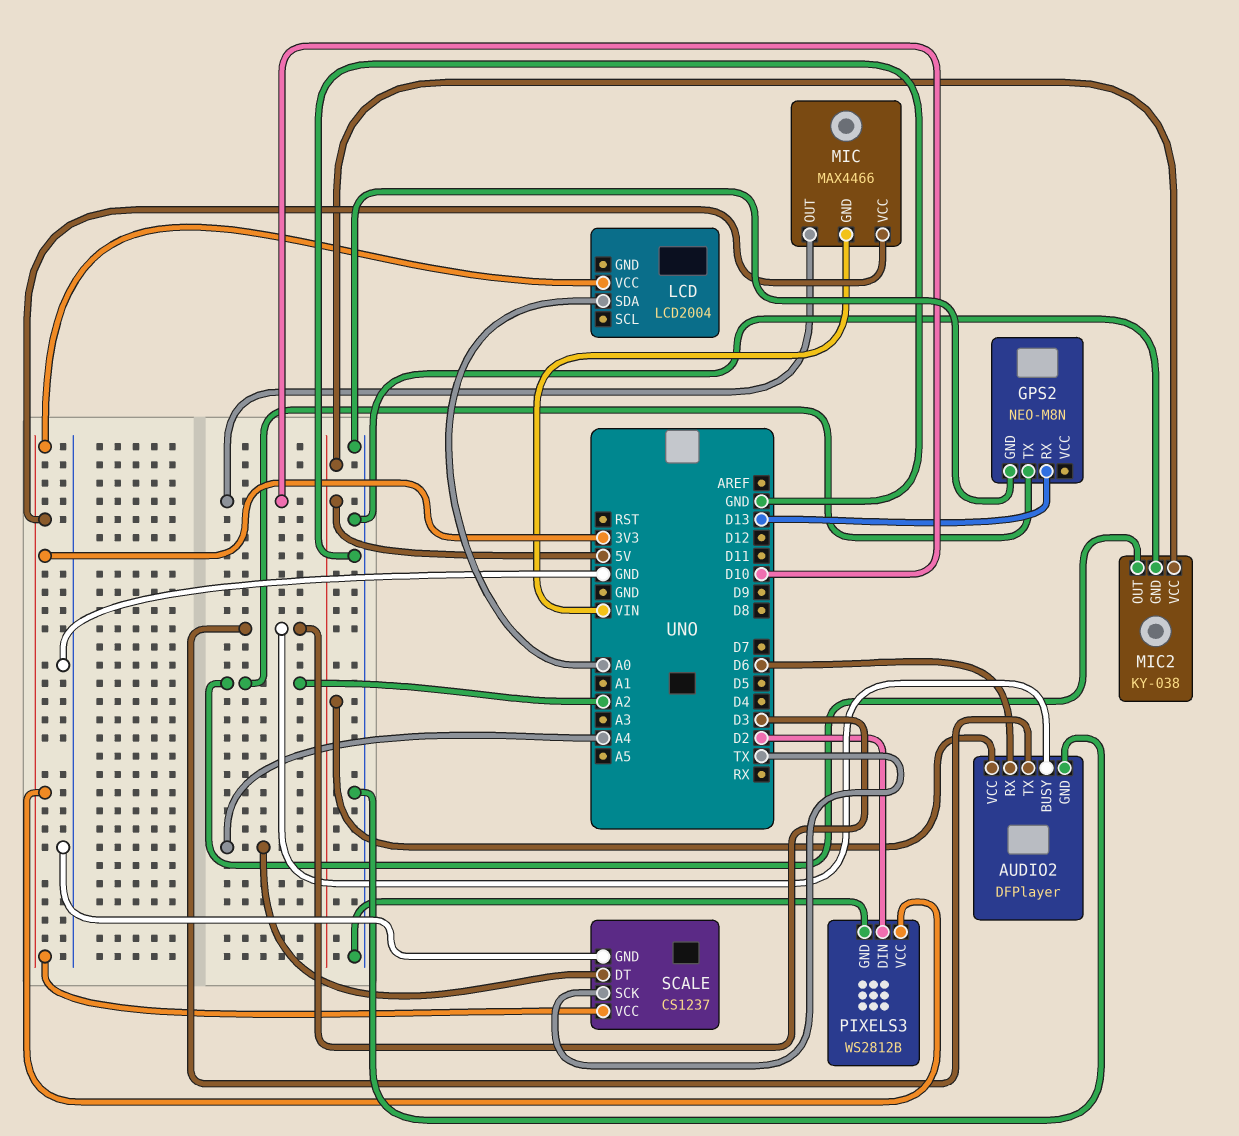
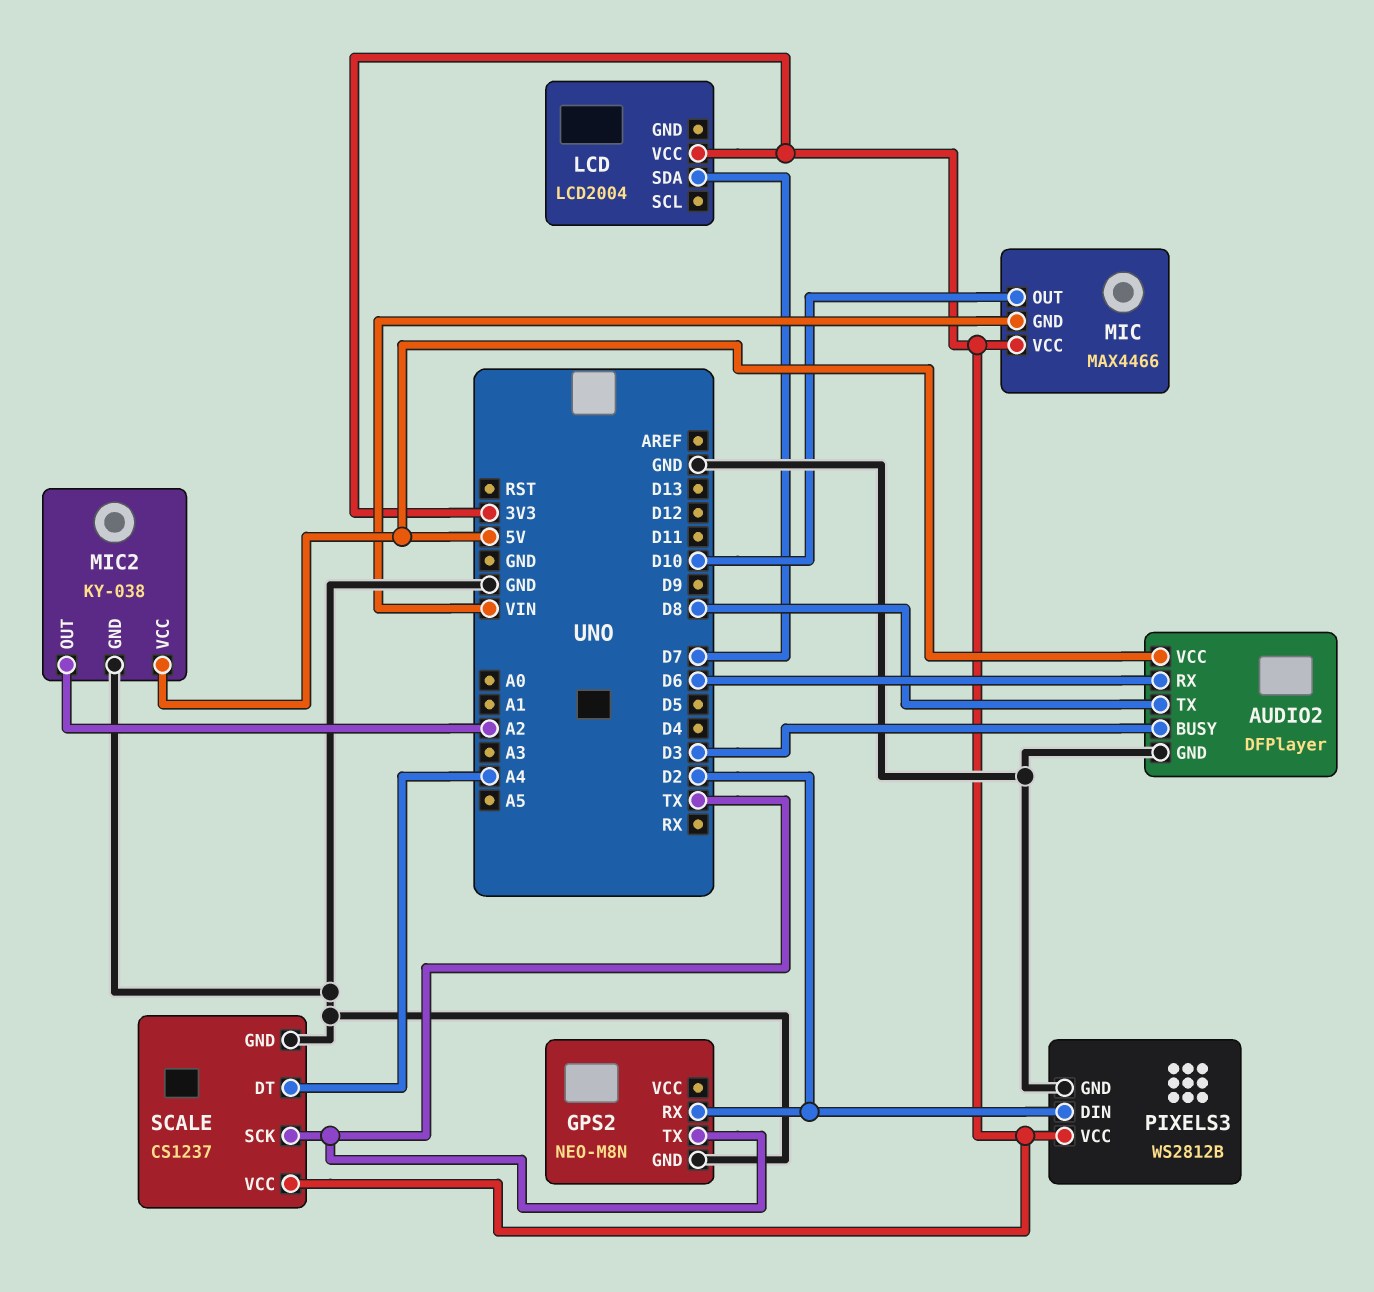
AUDIO2 pin TX: D3 -> D8
GPS2 pin RX: D13 -> D2
GPS2 pin TX: A2 -> TX
LCD pin SDA: A0 -> D7

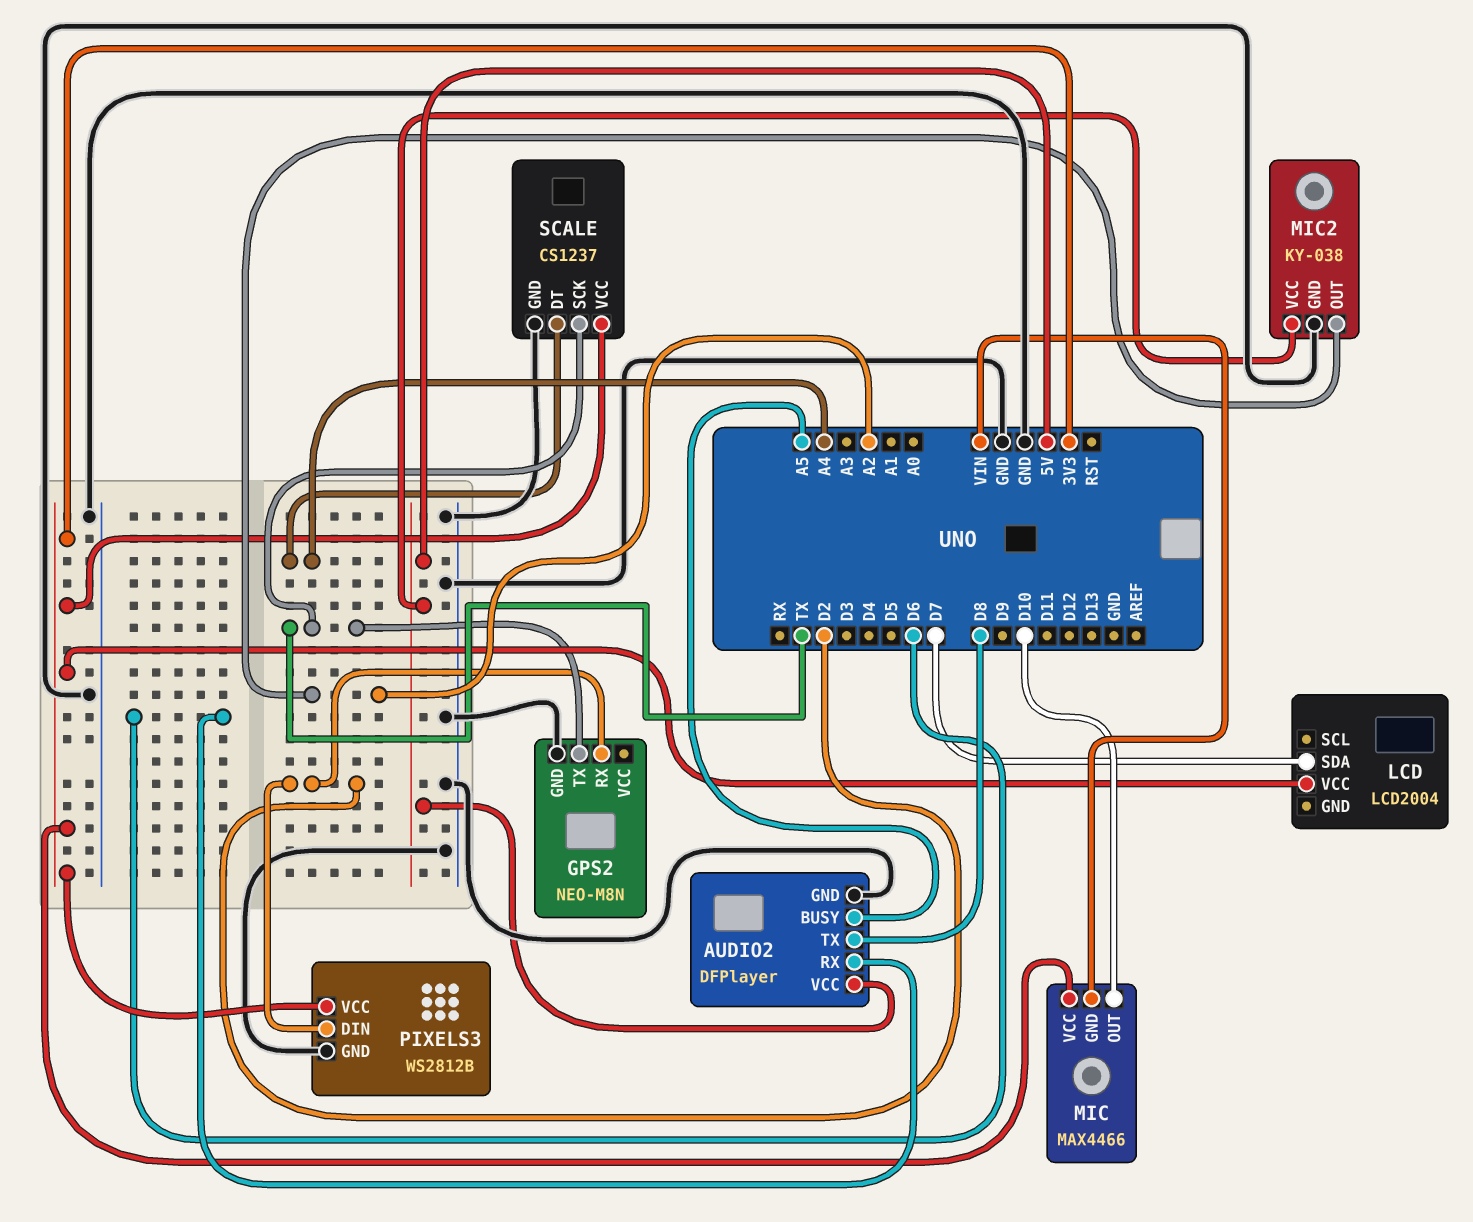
AUDIO2 pin BUSY: D3 -> A5

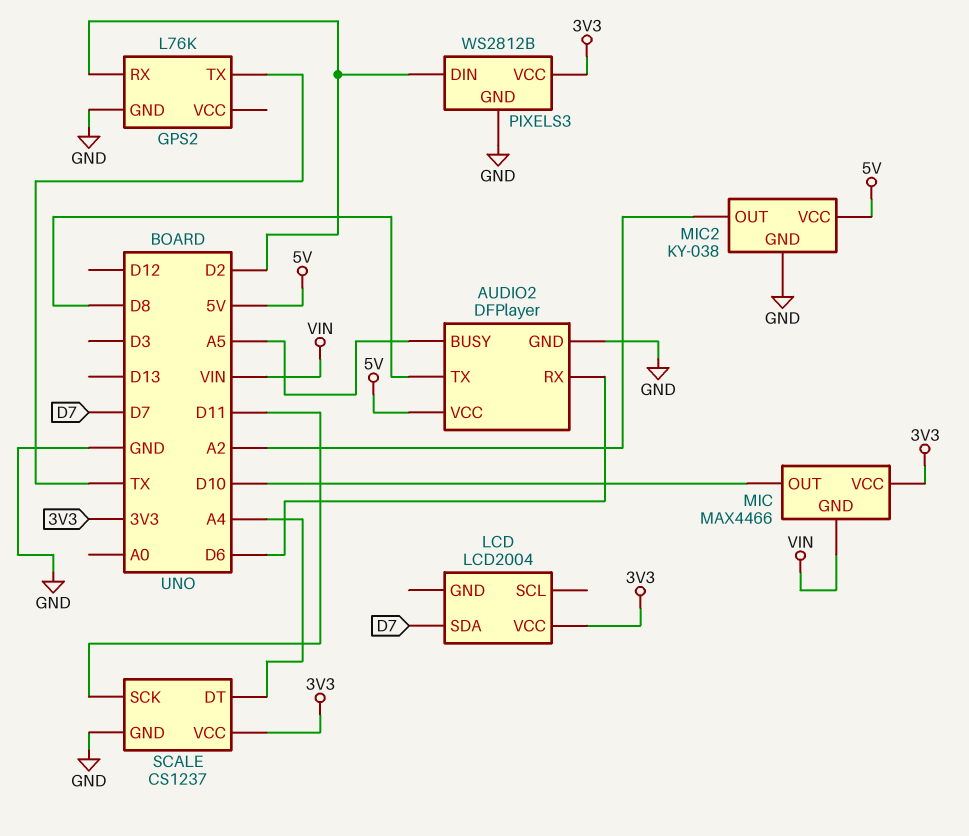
GPS2: NEO-M8N -> L76K
SCALE pin SCK: TX -> D11

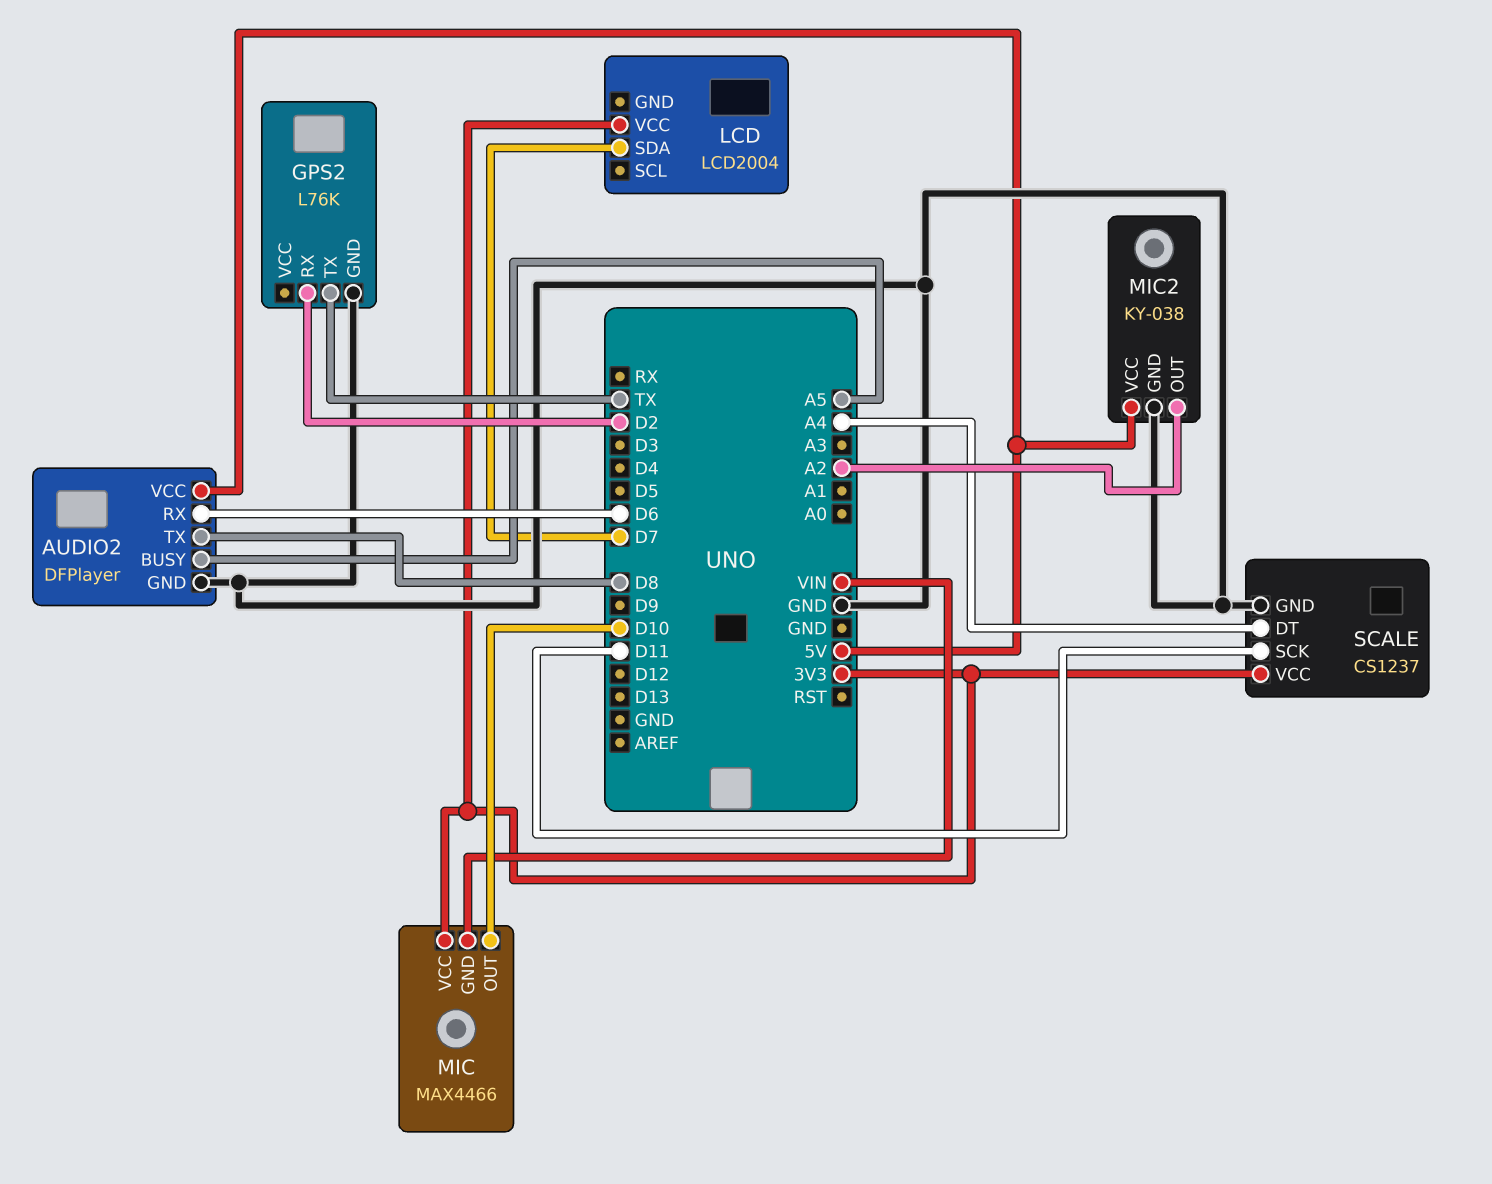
PIXELS3: WS2812B -> none
PIXELS3 pin DIN: D2 -> none
PIXELS3 pin GND: GND -> none
PIXELS3 pin VCC: 3V3 -> none

